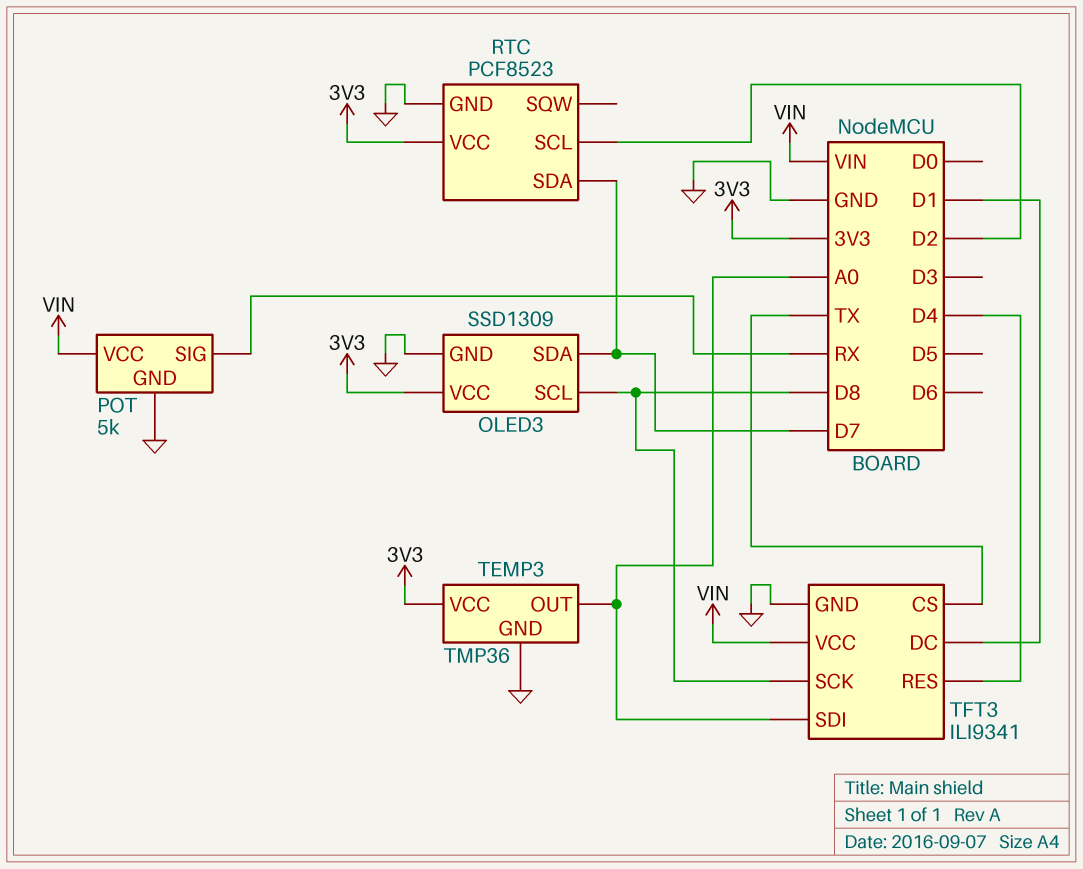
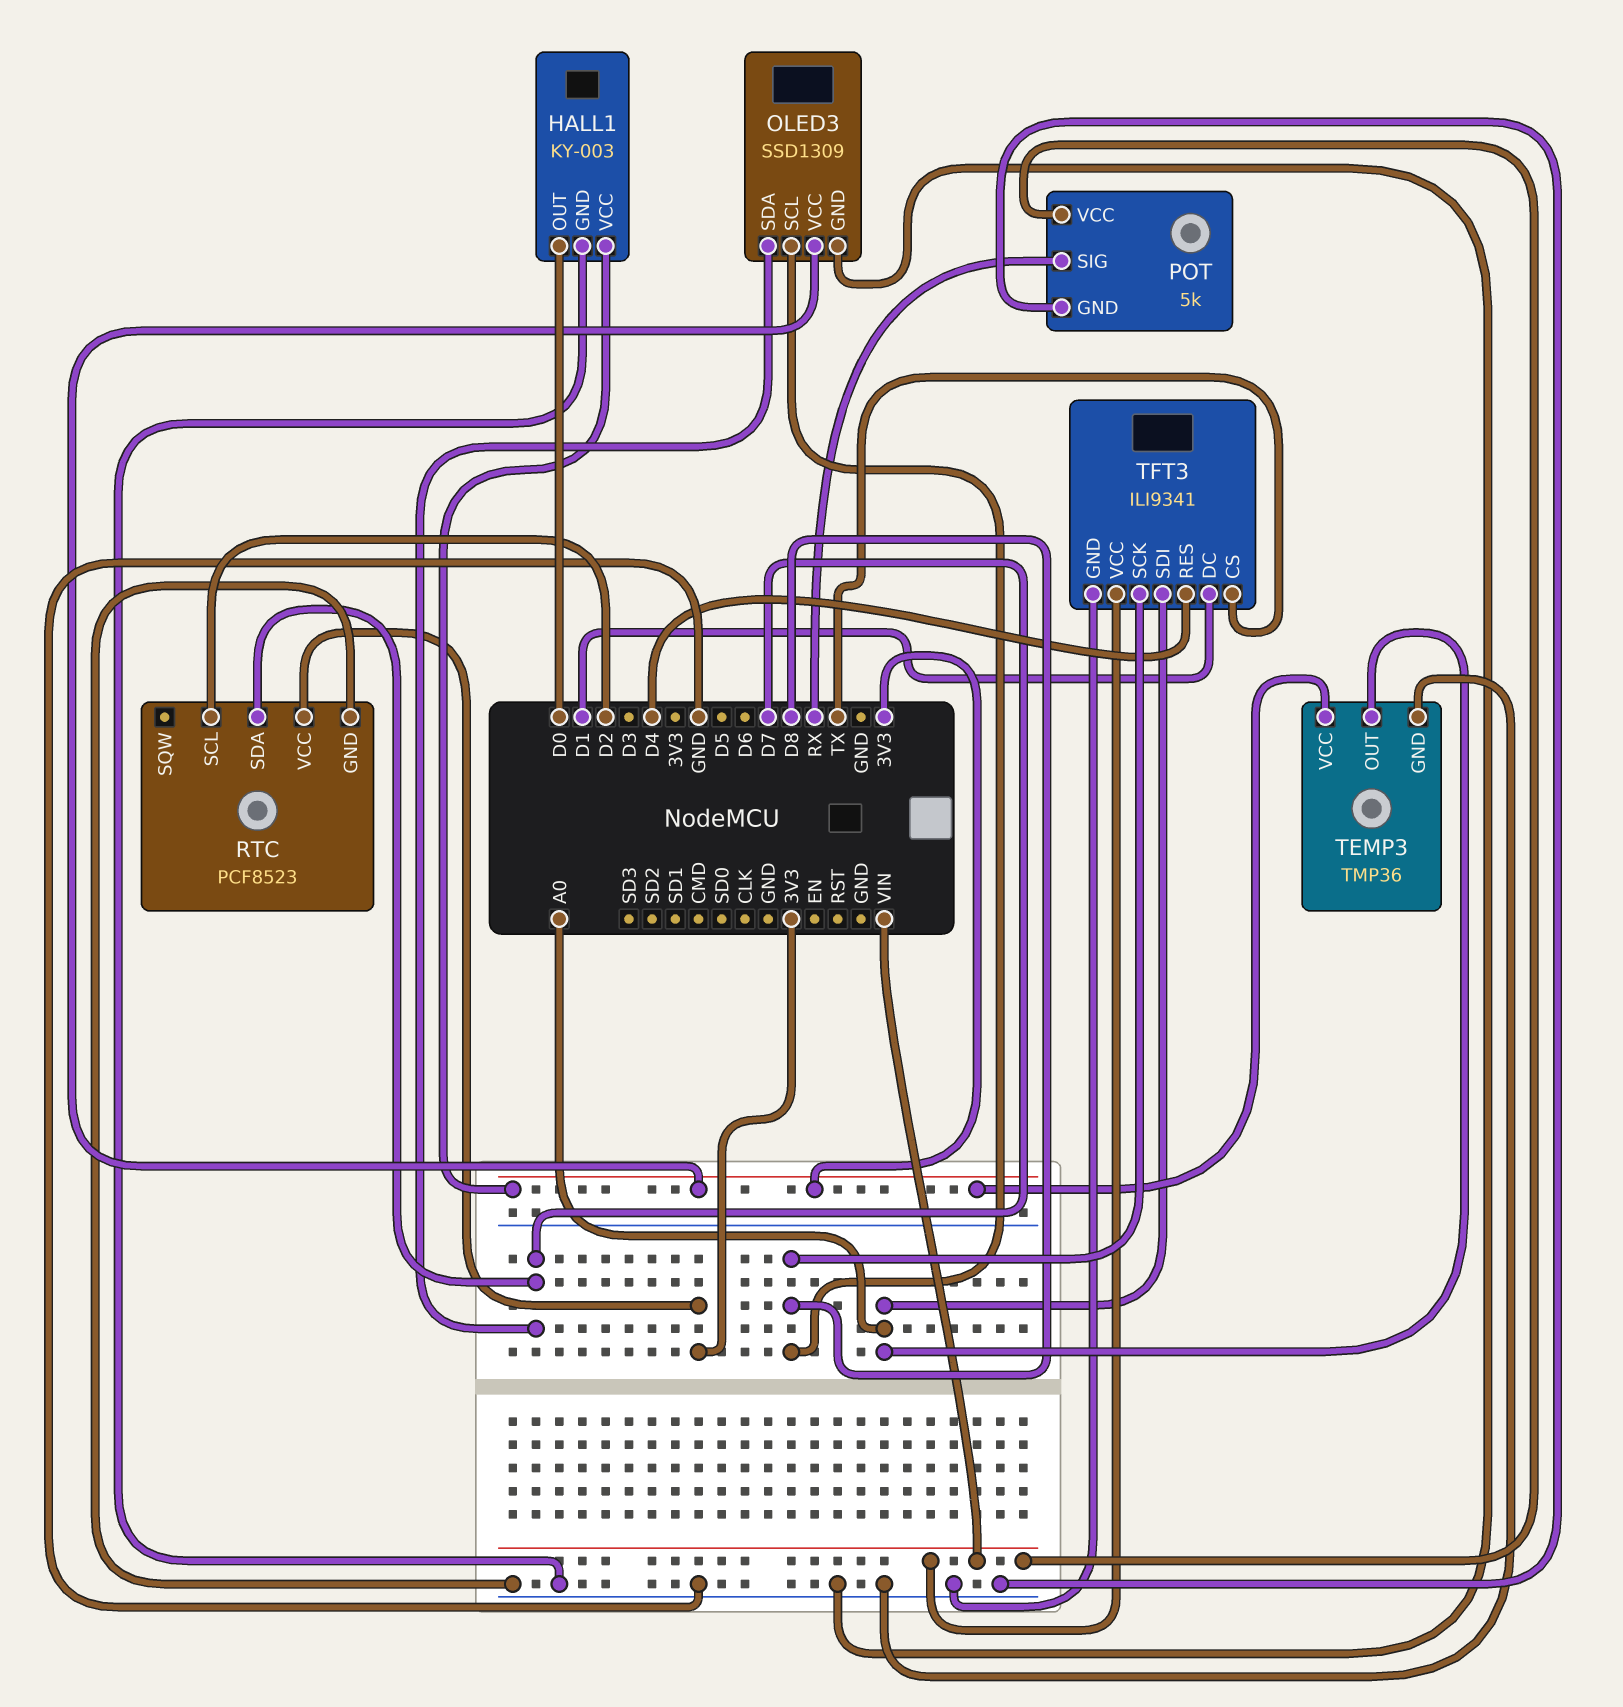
HALL1: none -> KY-003
HALL1 pin GND: none -> GND
HALL1 pin OUT: none -> D0
HALL1 pin VCC: none -> 3V3

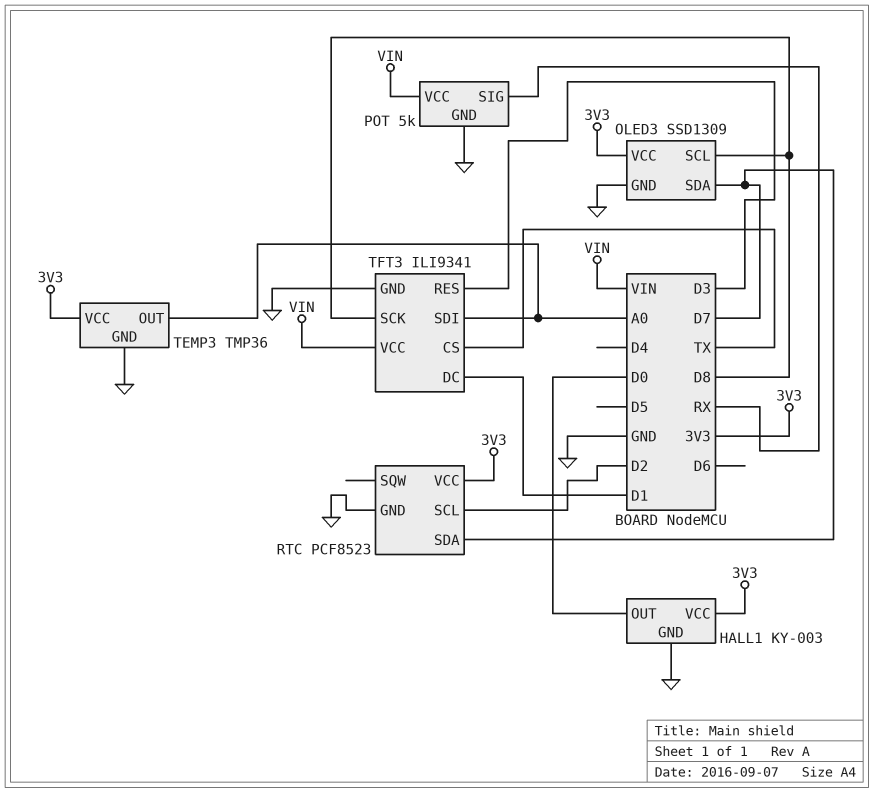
TFT3 pin RES: D4 -> D3

